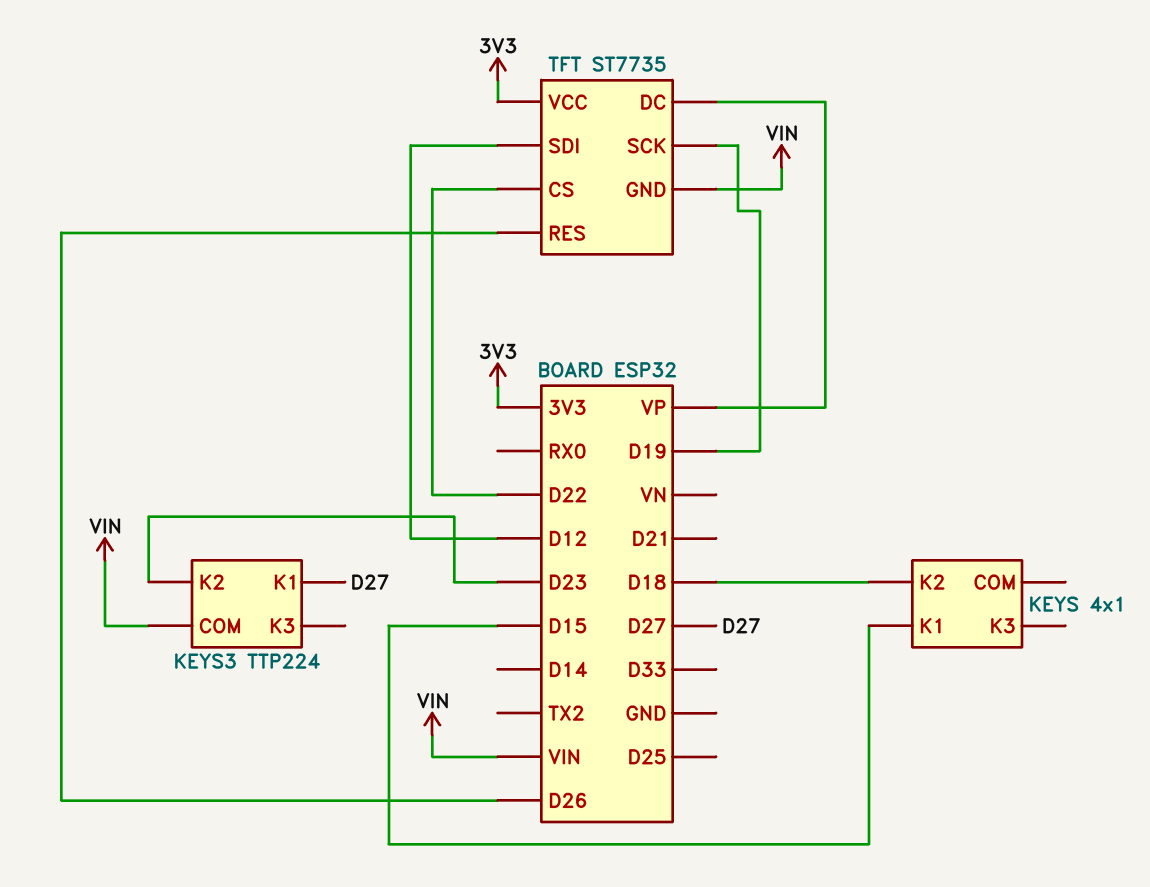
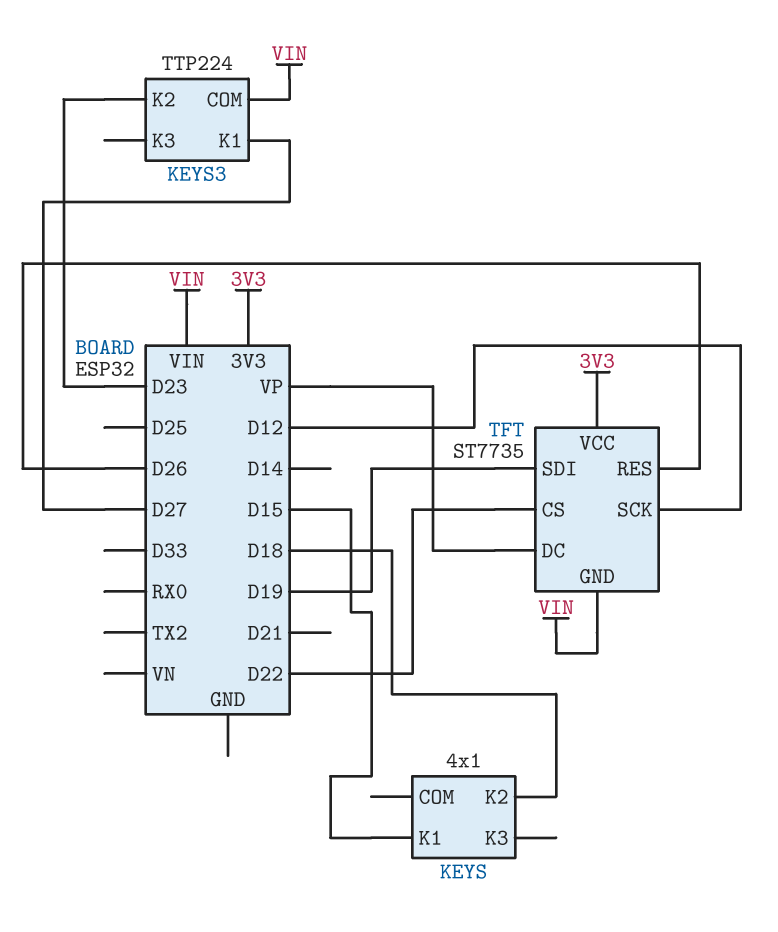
TFT pin SCK: D19 -> D12
TFT pin SDI: D12 -> D19

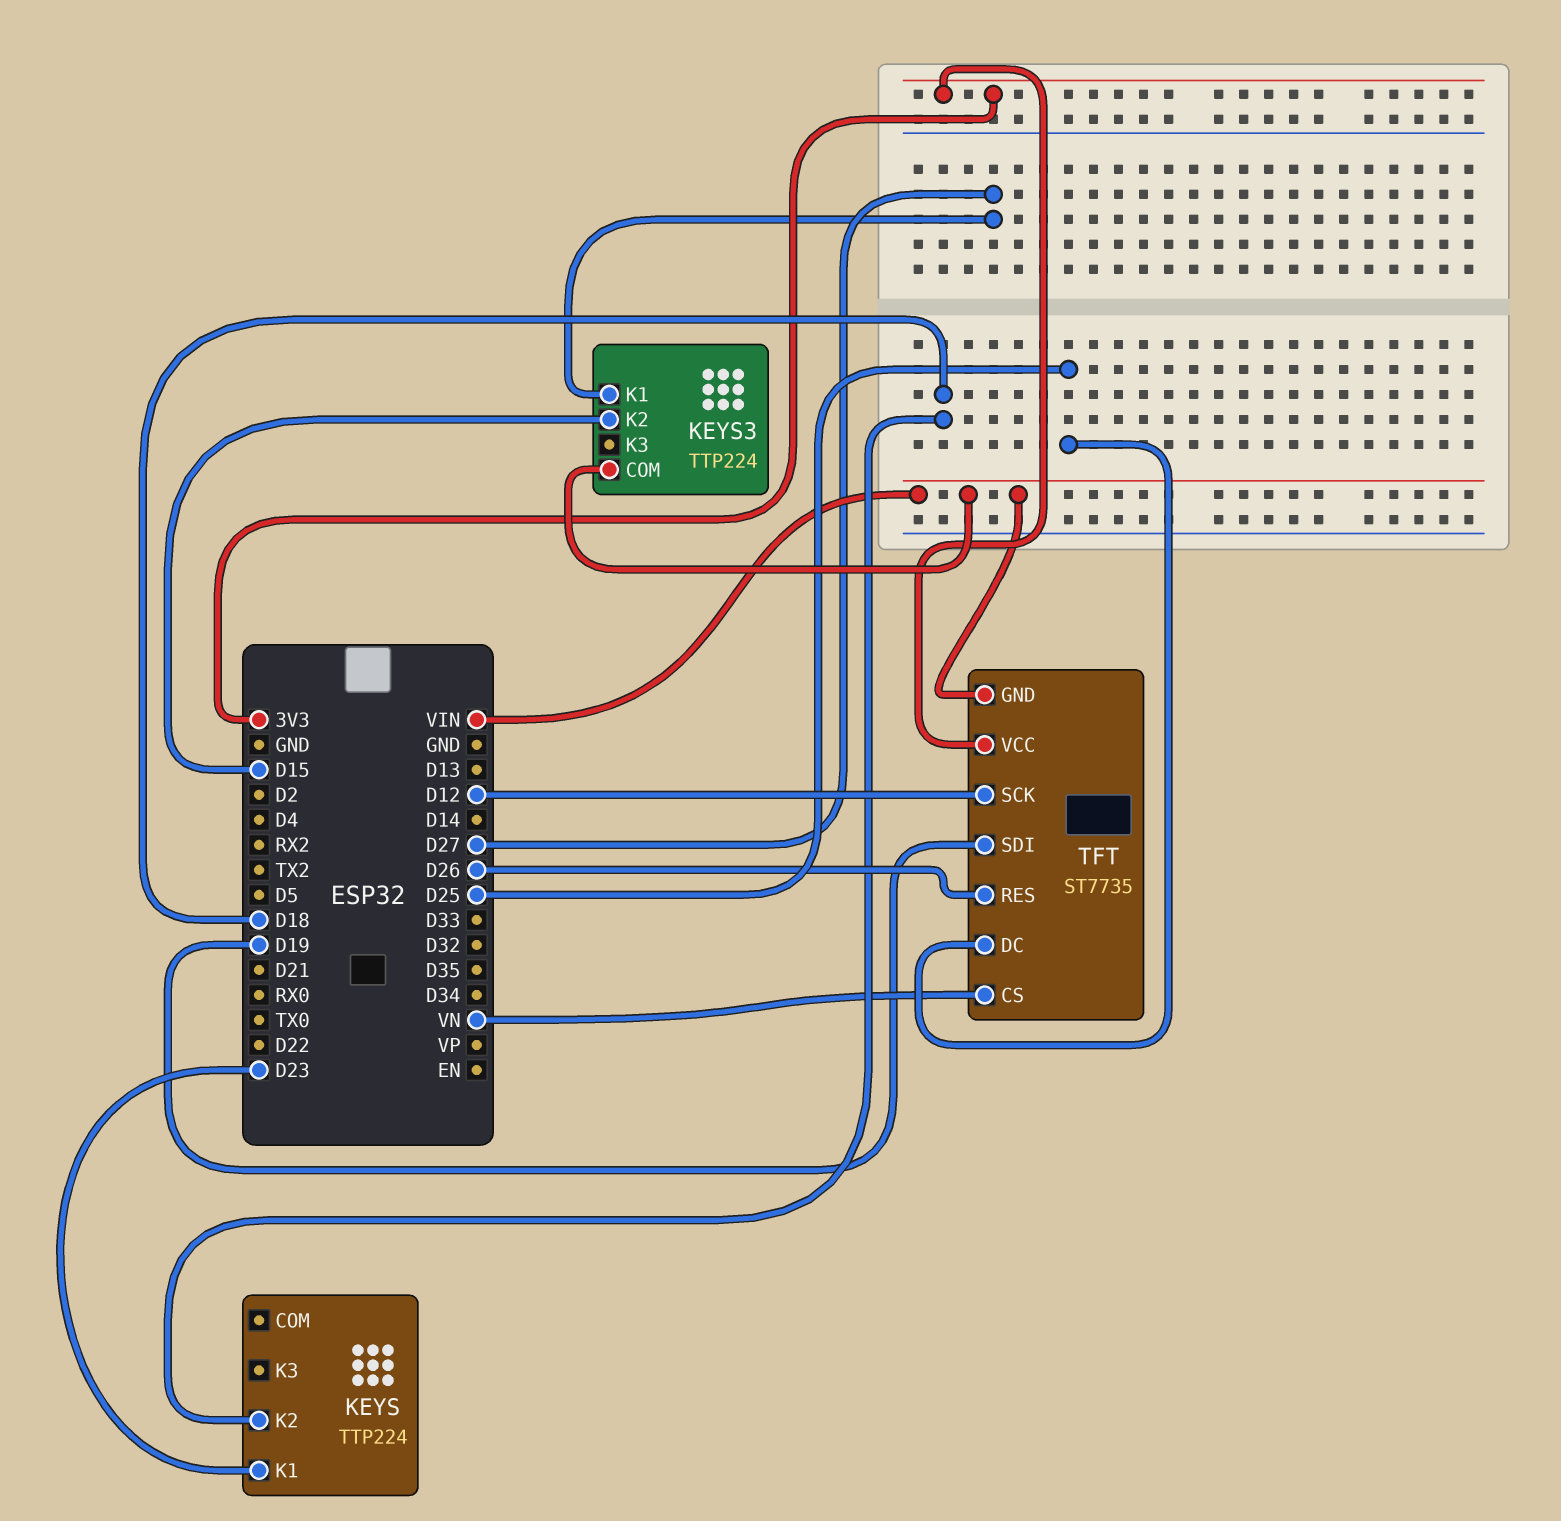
KEYS: 4x1 -> TTP224
KEYS pin K1: D15 -> D23
KEYS3 pin K2: D23 -> D15
TFT pin CS: D22 -> VN
TFT pin DC: VP -> D25

